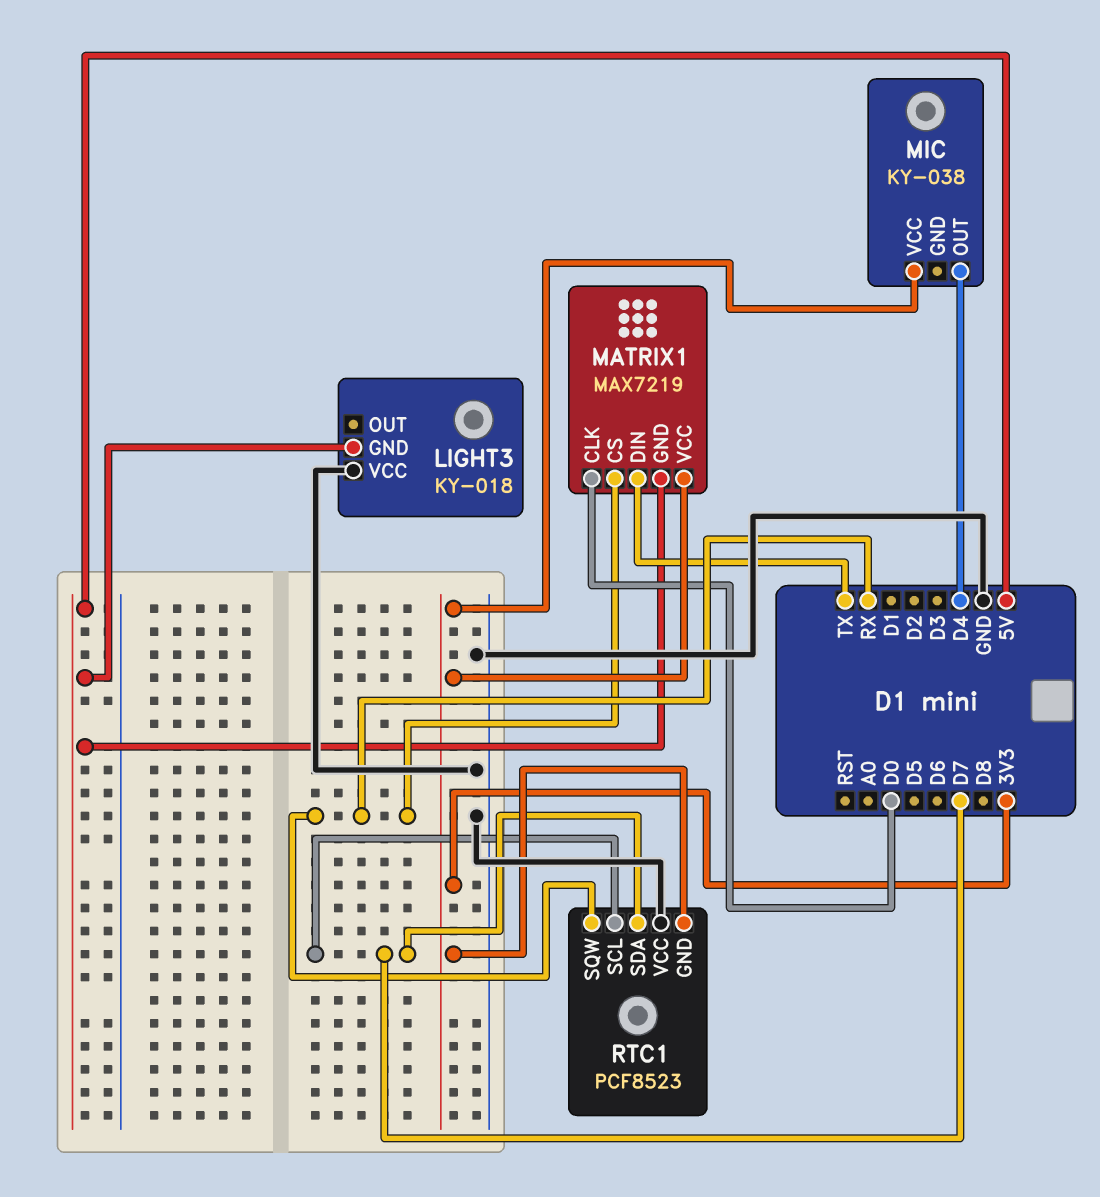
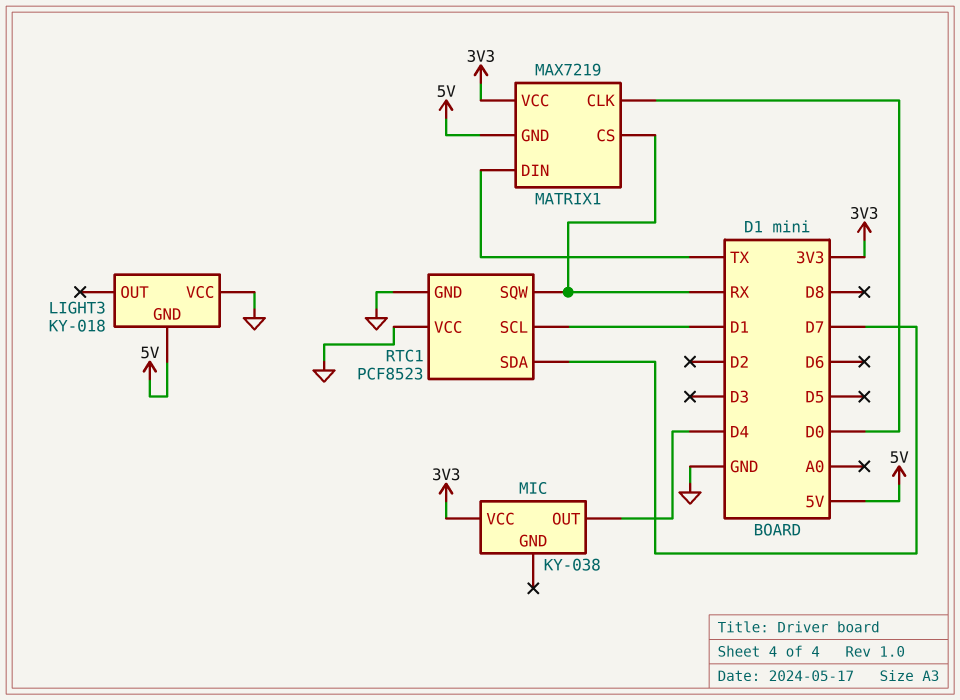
RTC1 pin GND: 3V3 -> GND
RTC1 pin SCL: D7 -> D1

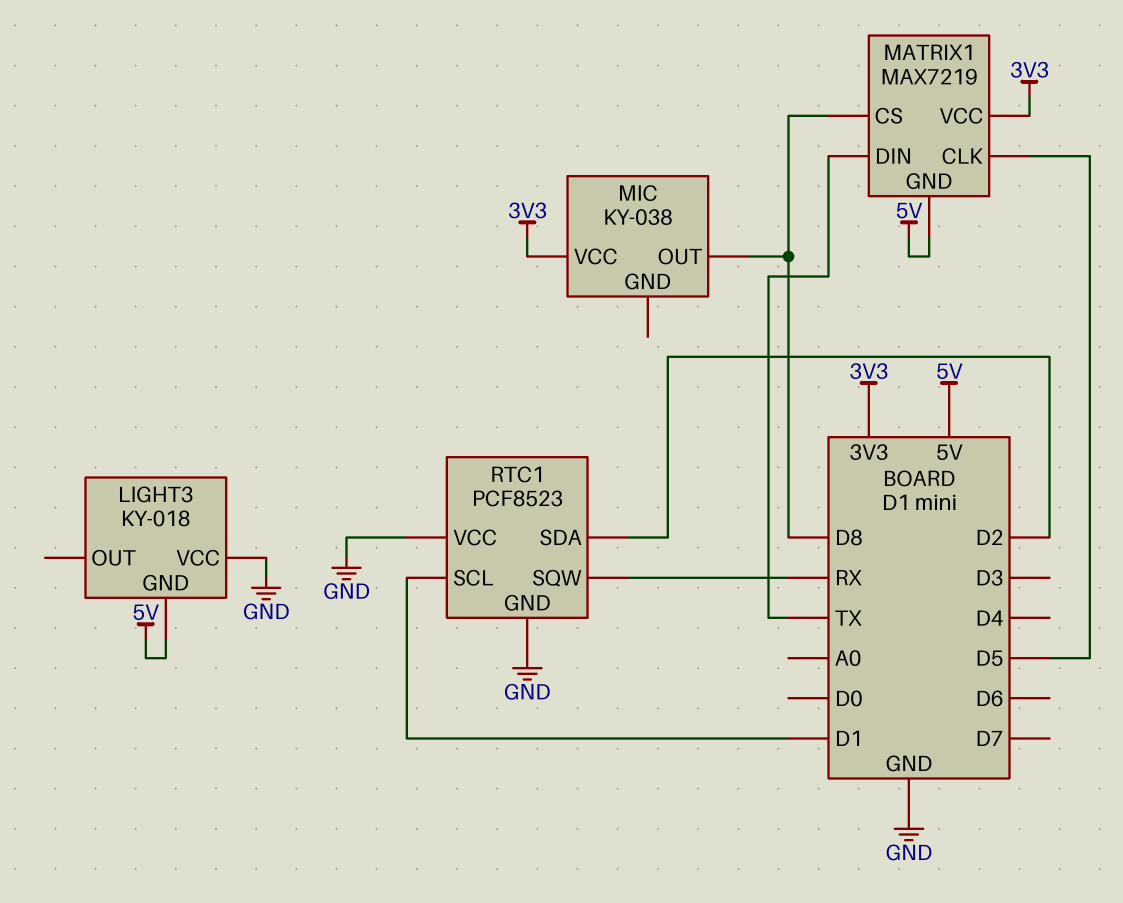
MATRIX1 pin CLK: D0 -> D5
MATRIX1 pin CS: RX -> D8
MIC pin OUT: D4 -> D8
RTC1 pin SDA: D7 -> D2

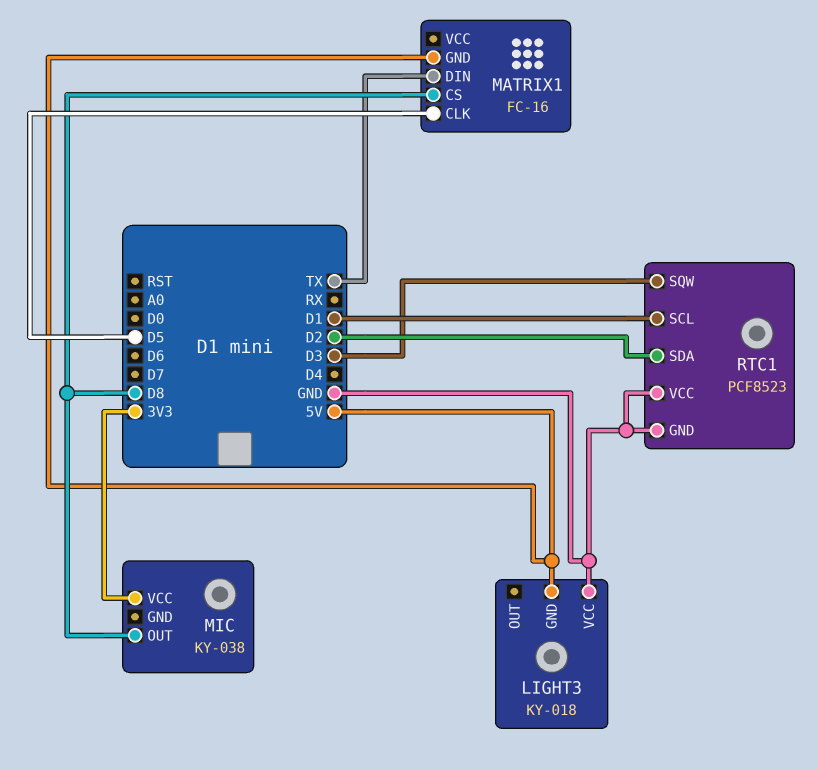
MATRIX1: MAX7219 -> FC-16
MATRIX1 pin VCC: 3V3 -> none
RTC1 pin SQW: RX -> D3

